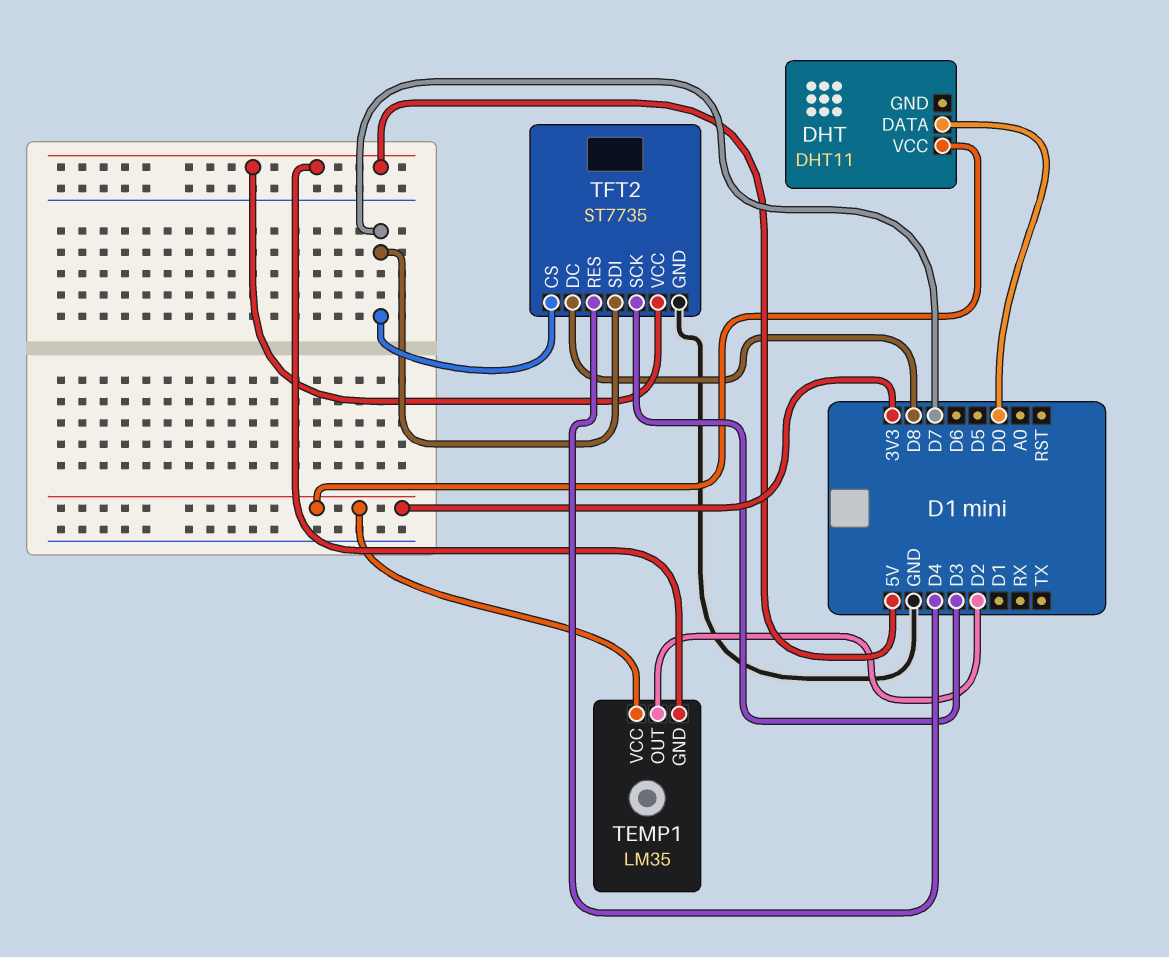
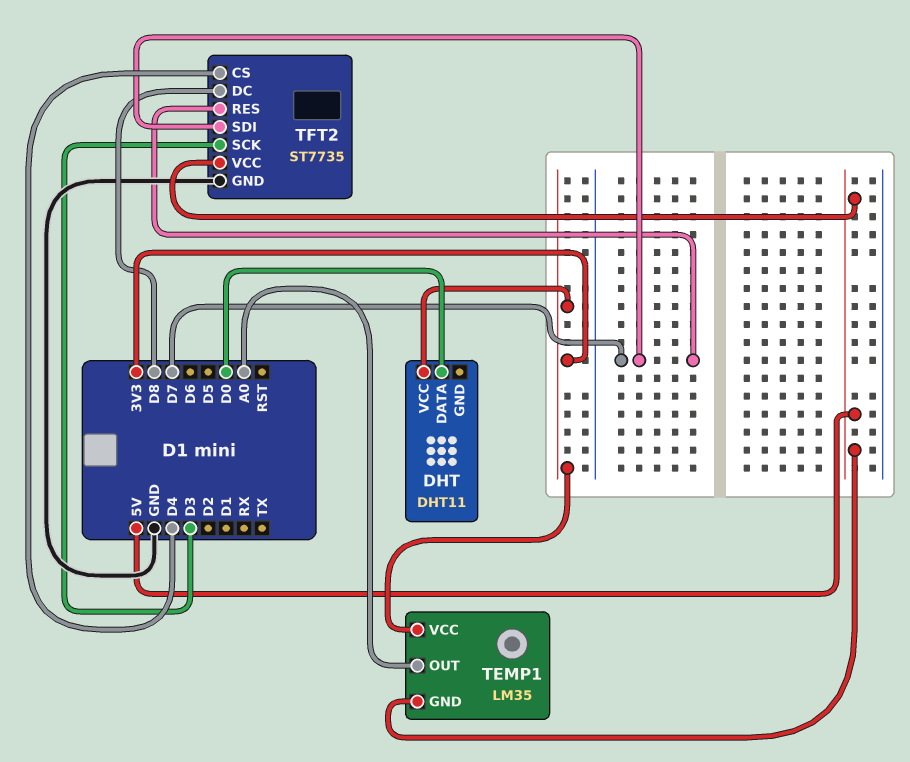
TEMP1 pin OUT: D2 -> A0
TFT2 pin CS: D7 -> D4
TFT2 pin RES: D4 -> D7

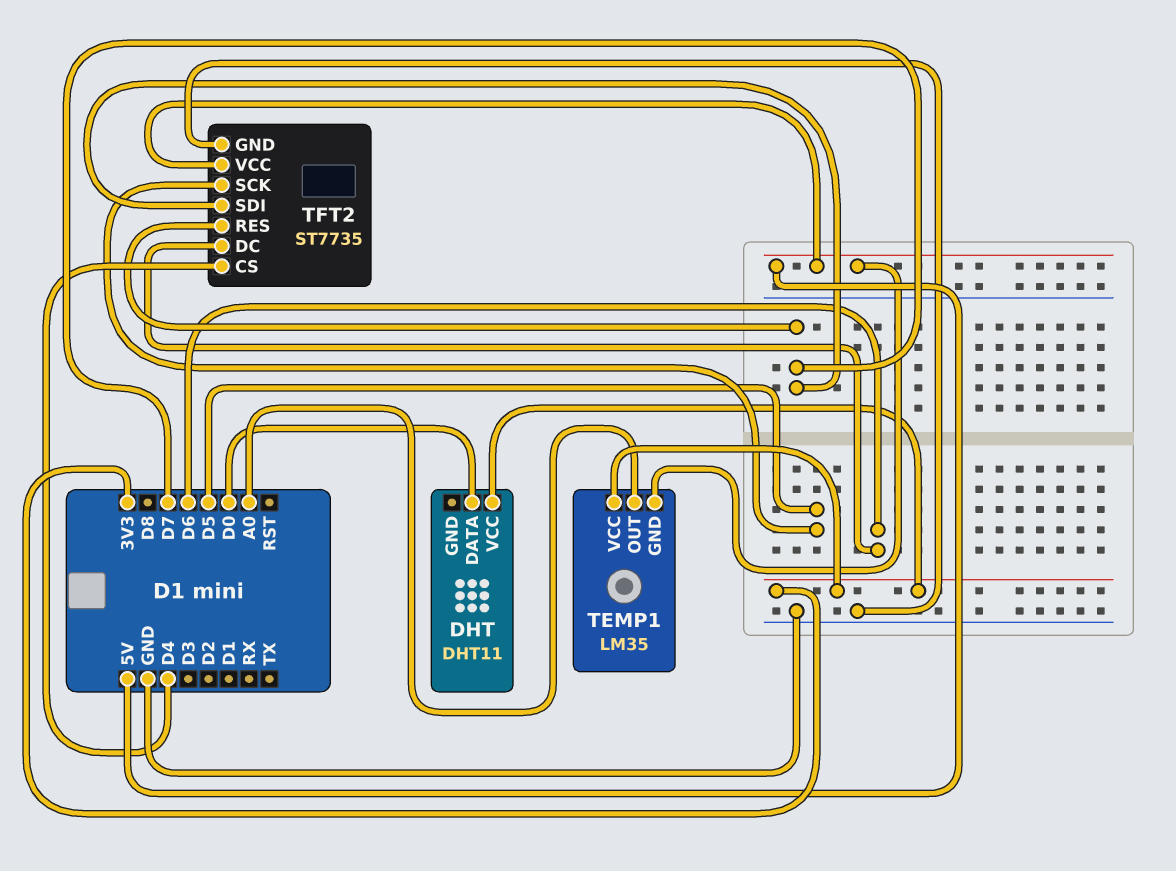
TFT2 pin DC: D8 -> D6
TFT2 pin SCK: D3 -> D5

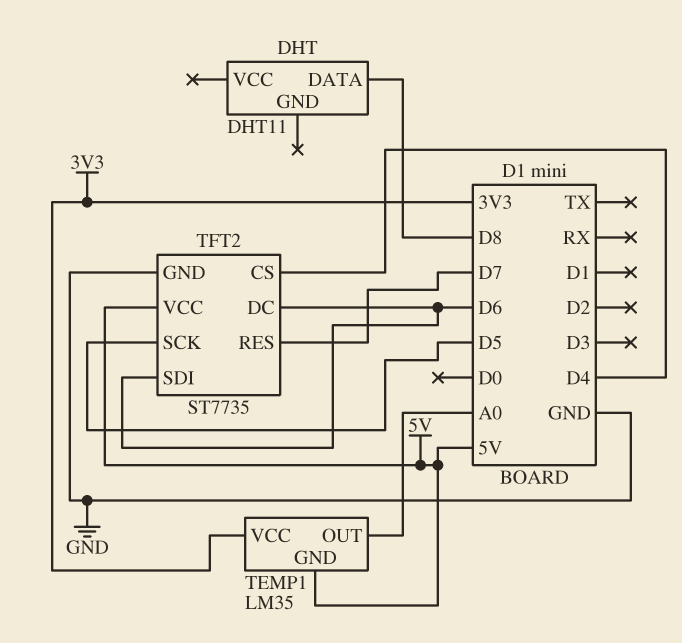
DHT pin DATA: D0 -> D8
DHT pin VCC: 3V3 -> none
TFT2 pin SDI: D7 -> D6

